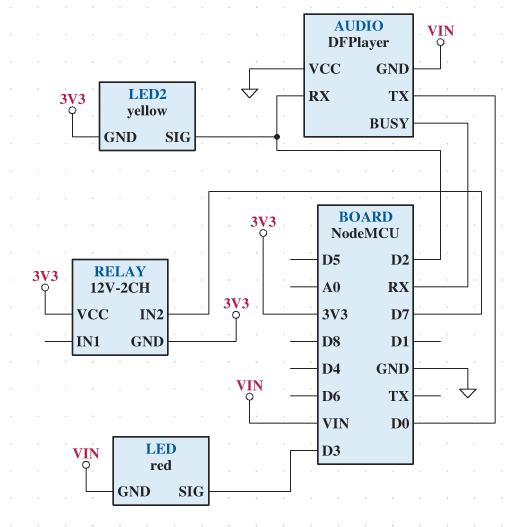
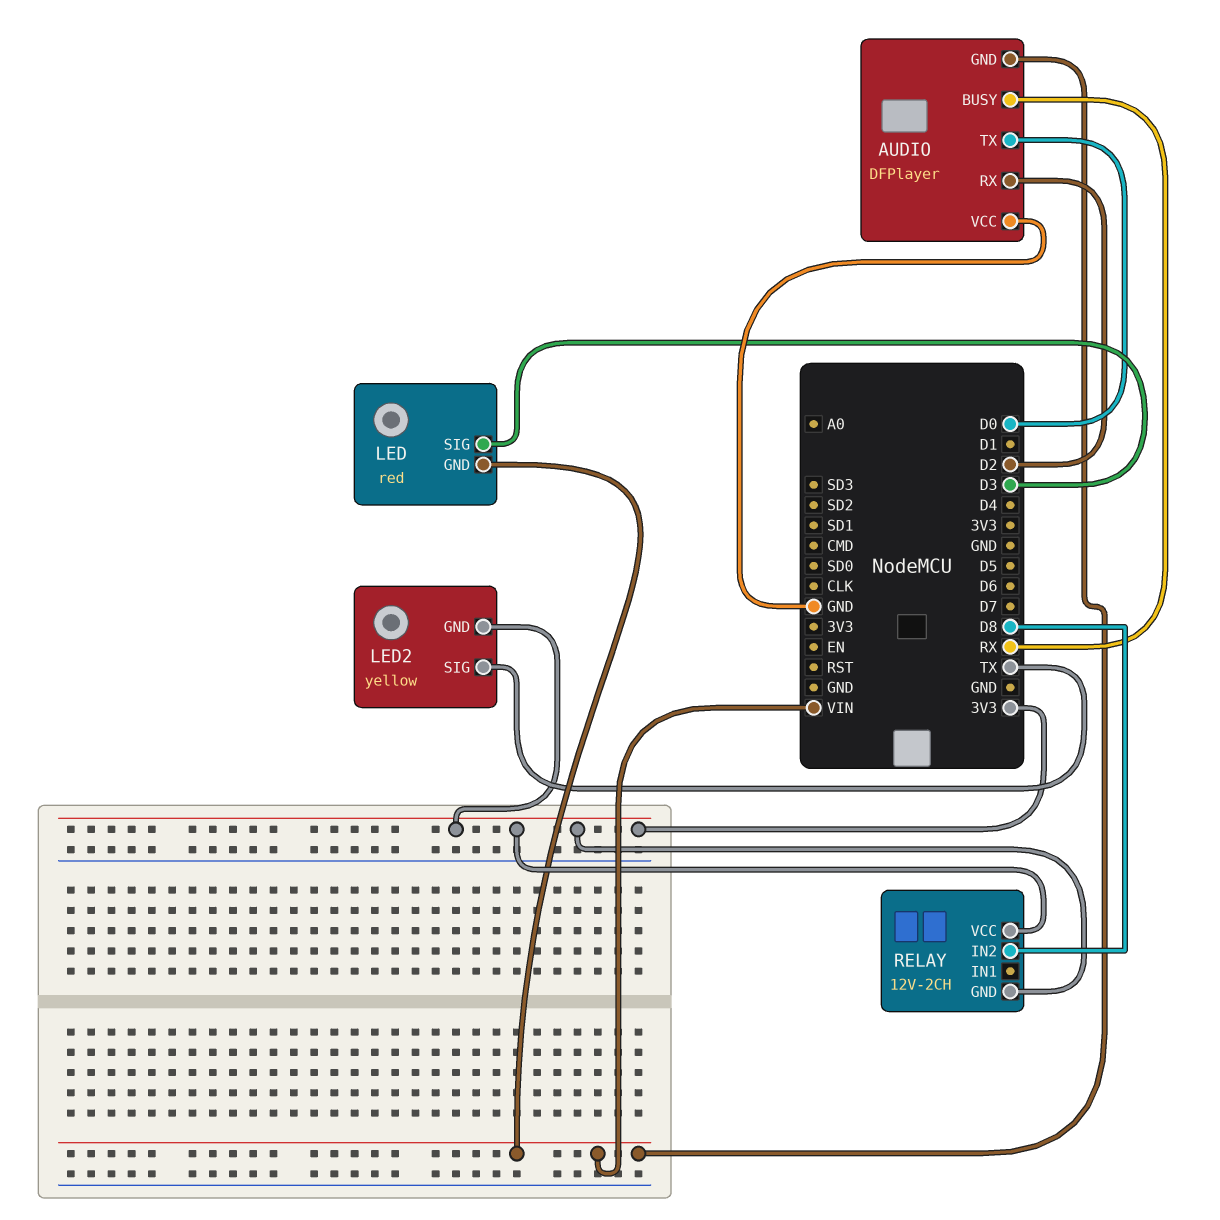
LED2 pin SIG: D2 -> TX
RELAY pin IN2: D7 -> D8

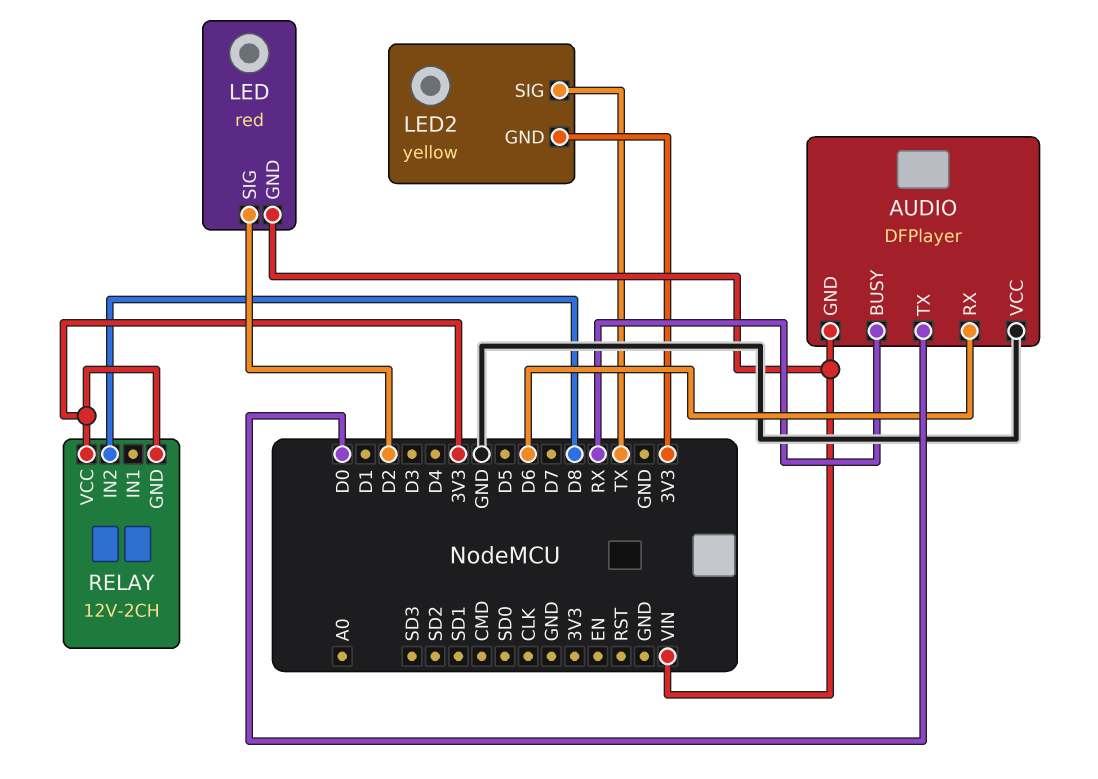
AUDIO pin RX: D2 -> D6
LED pin SIG: D3 -> D2

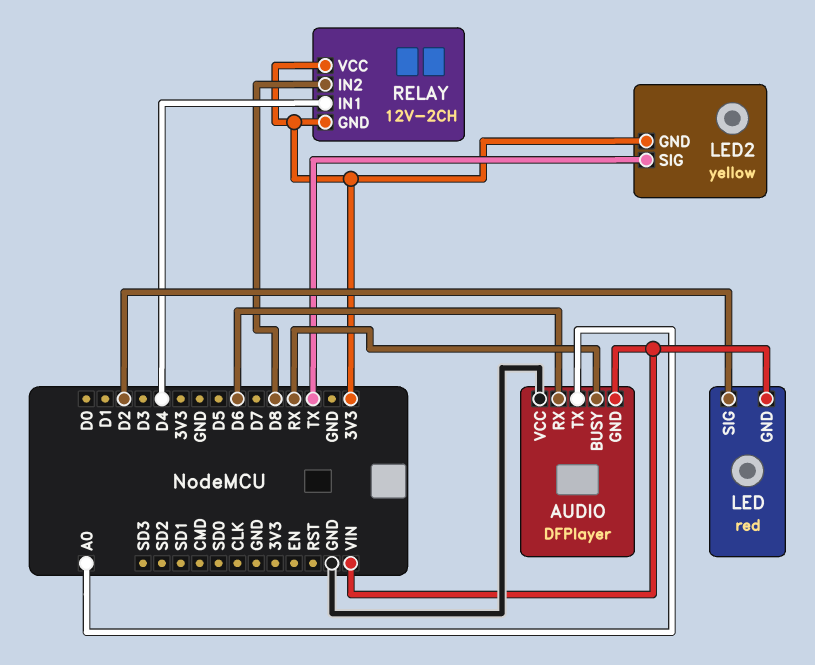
AUDIO pin TX: D0 -> A0
RELAY pin IN1: none -> D4

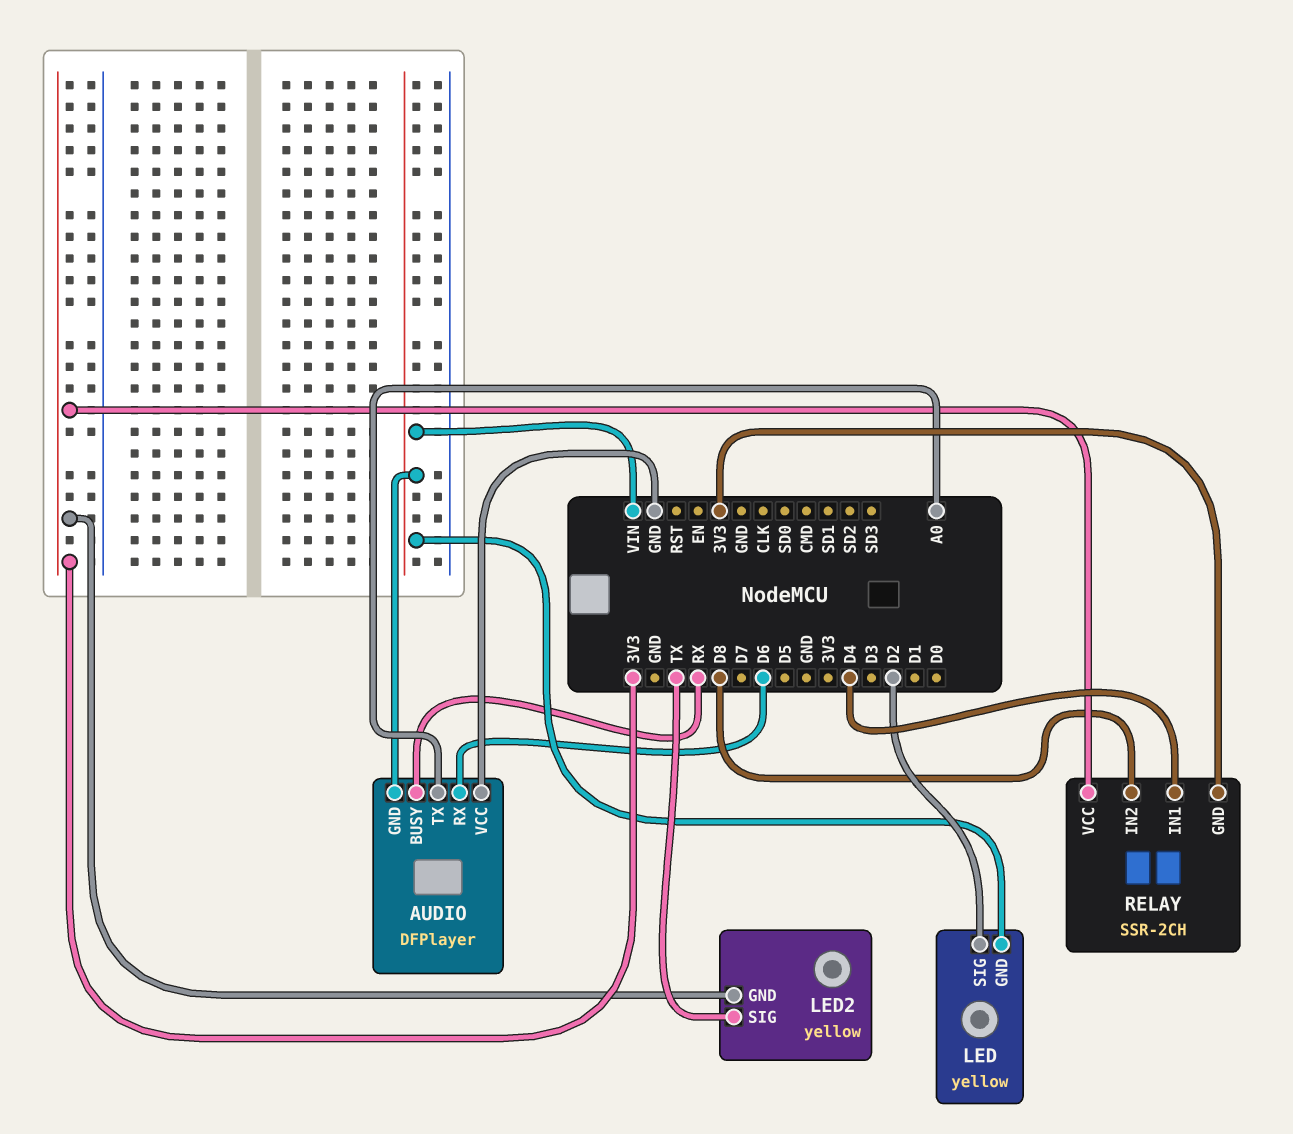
LED: red -> yellow
RELAY: 12V-2CH -> SSR-2CH

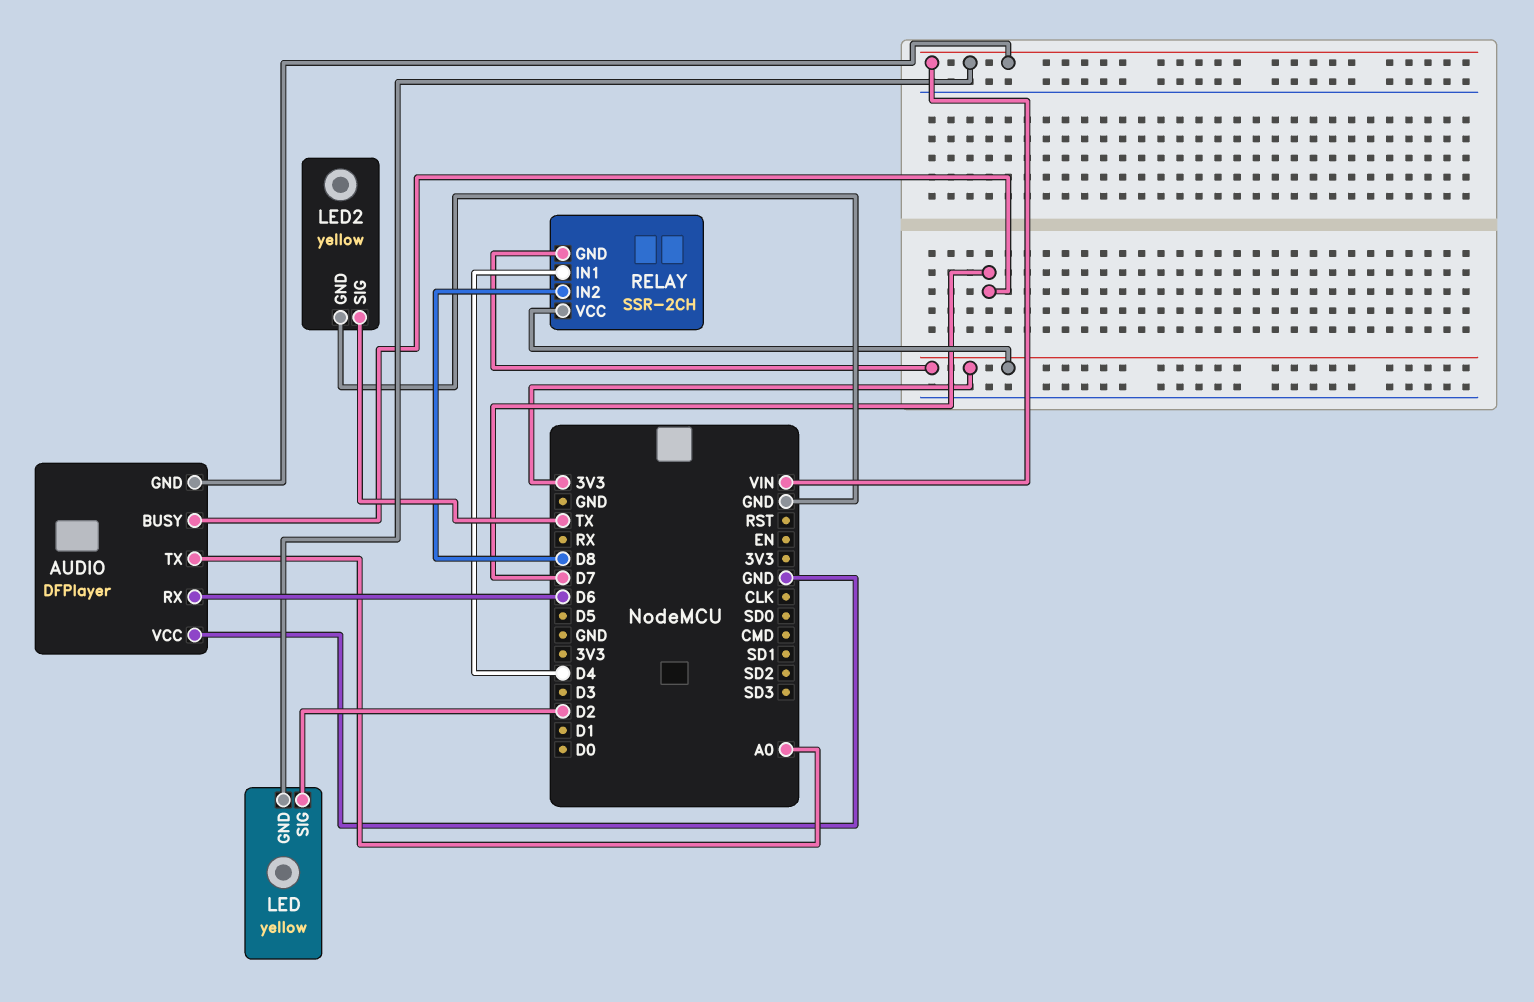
AUDIO pin BUSY: RX -> D7
LED2 pin GND: 3V3 -> GND

